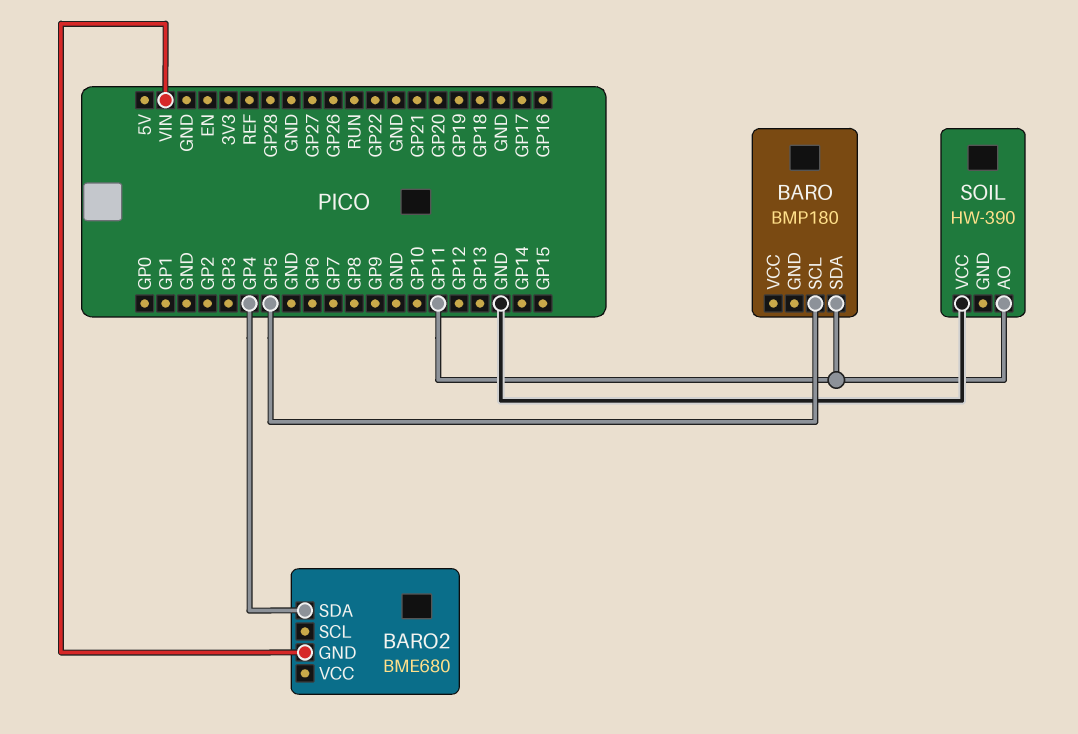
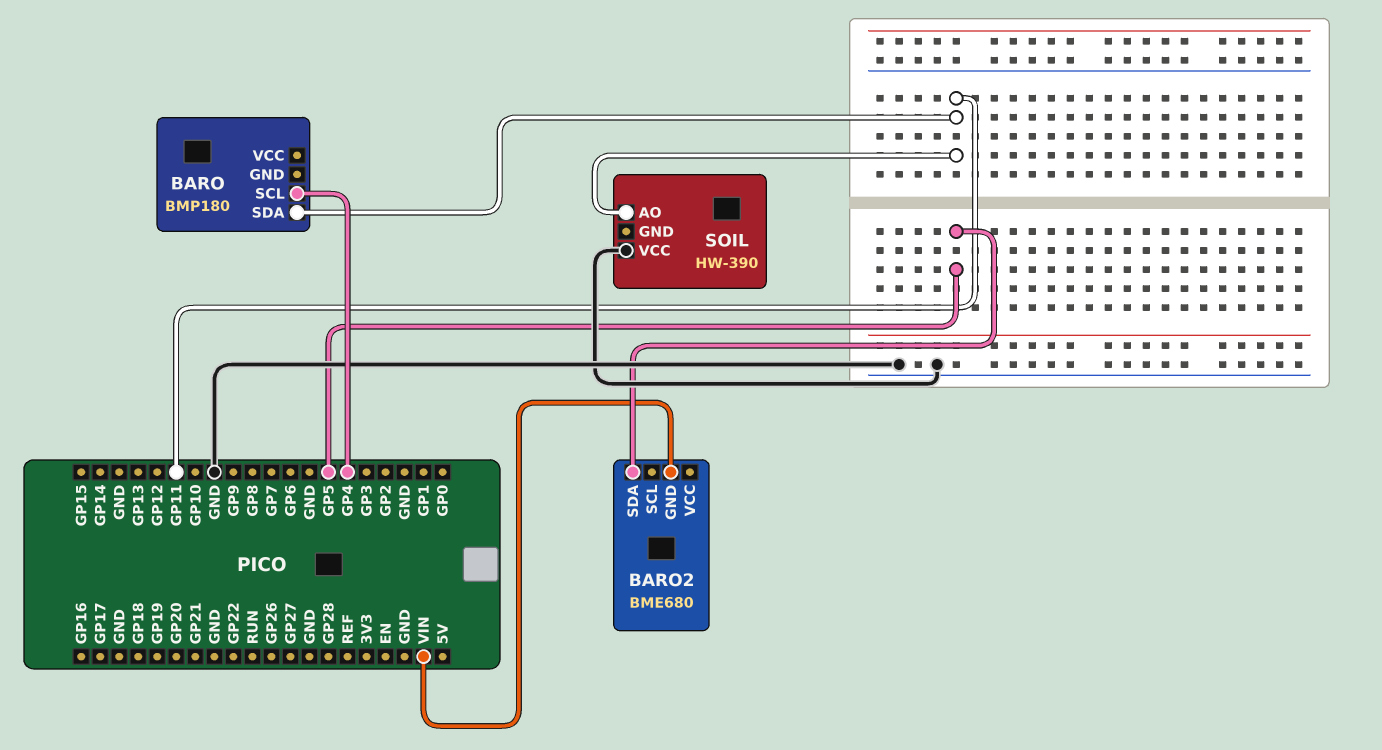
BARO pin SCL: GP5 -> GP4
BARO2 pin SDA: GP4 -> GP5

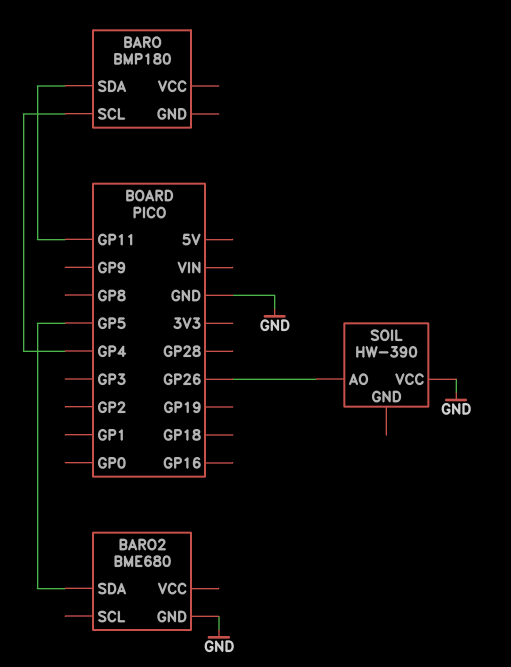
BARO2 pin GND: VIN -> GND
SOIL pin AO: GP11 -> GP26

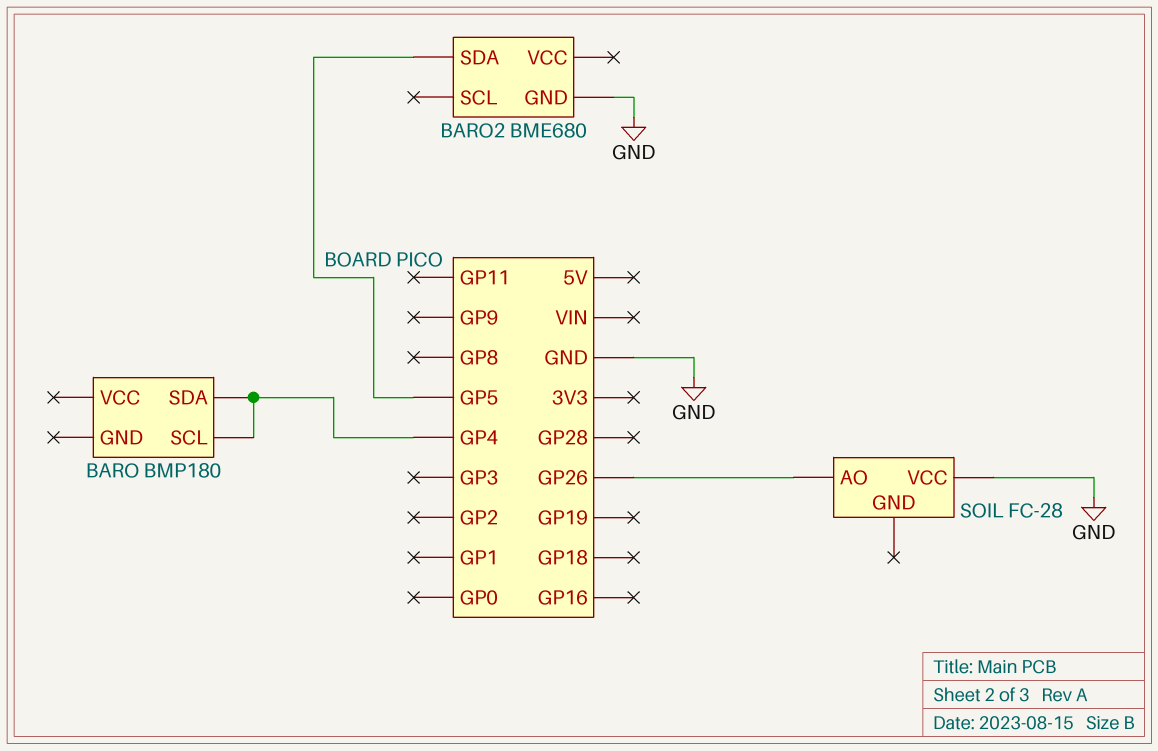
BARO pin SDA: GP11 -> GP4
SOIL: HW-390 -> FC-28

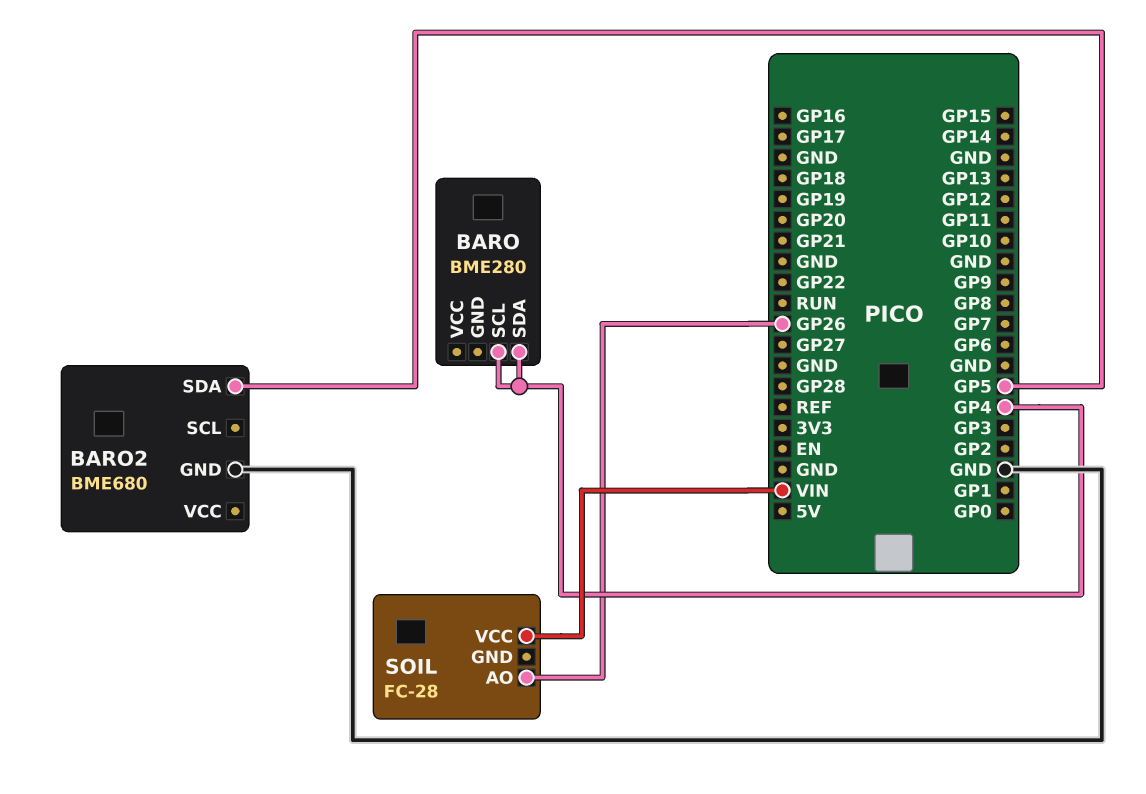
BARO: BMP180 -> BME280
SOIL pin VCC: GND -> VIN

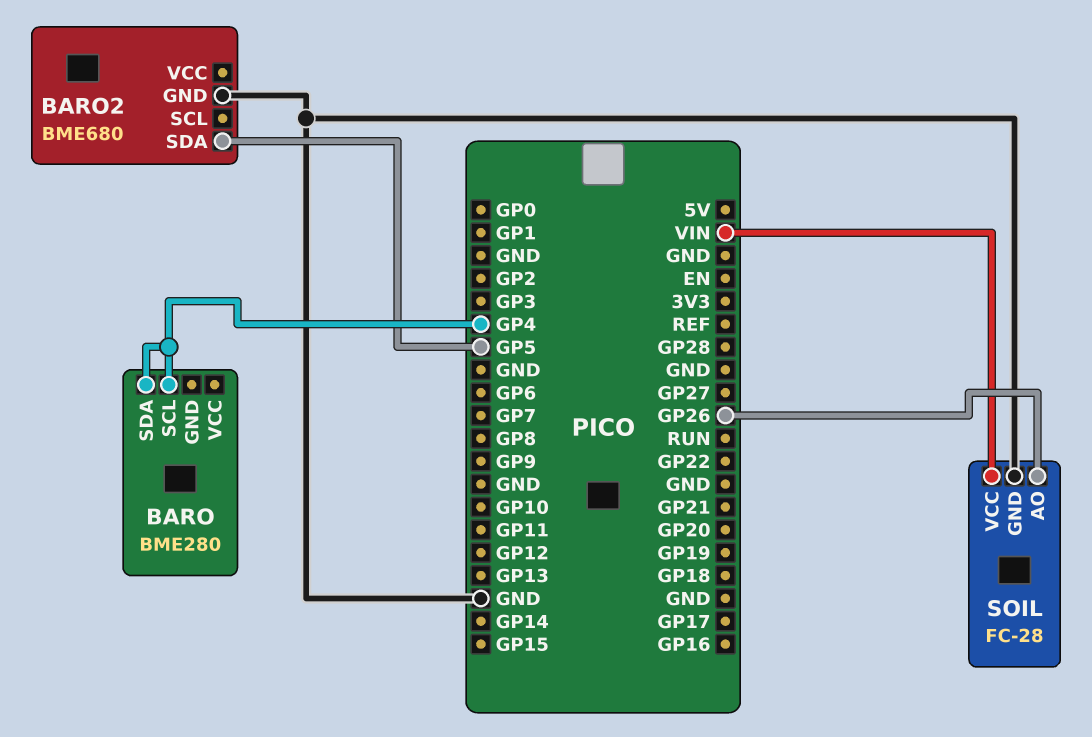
SOIL pin GND: none -> GND

